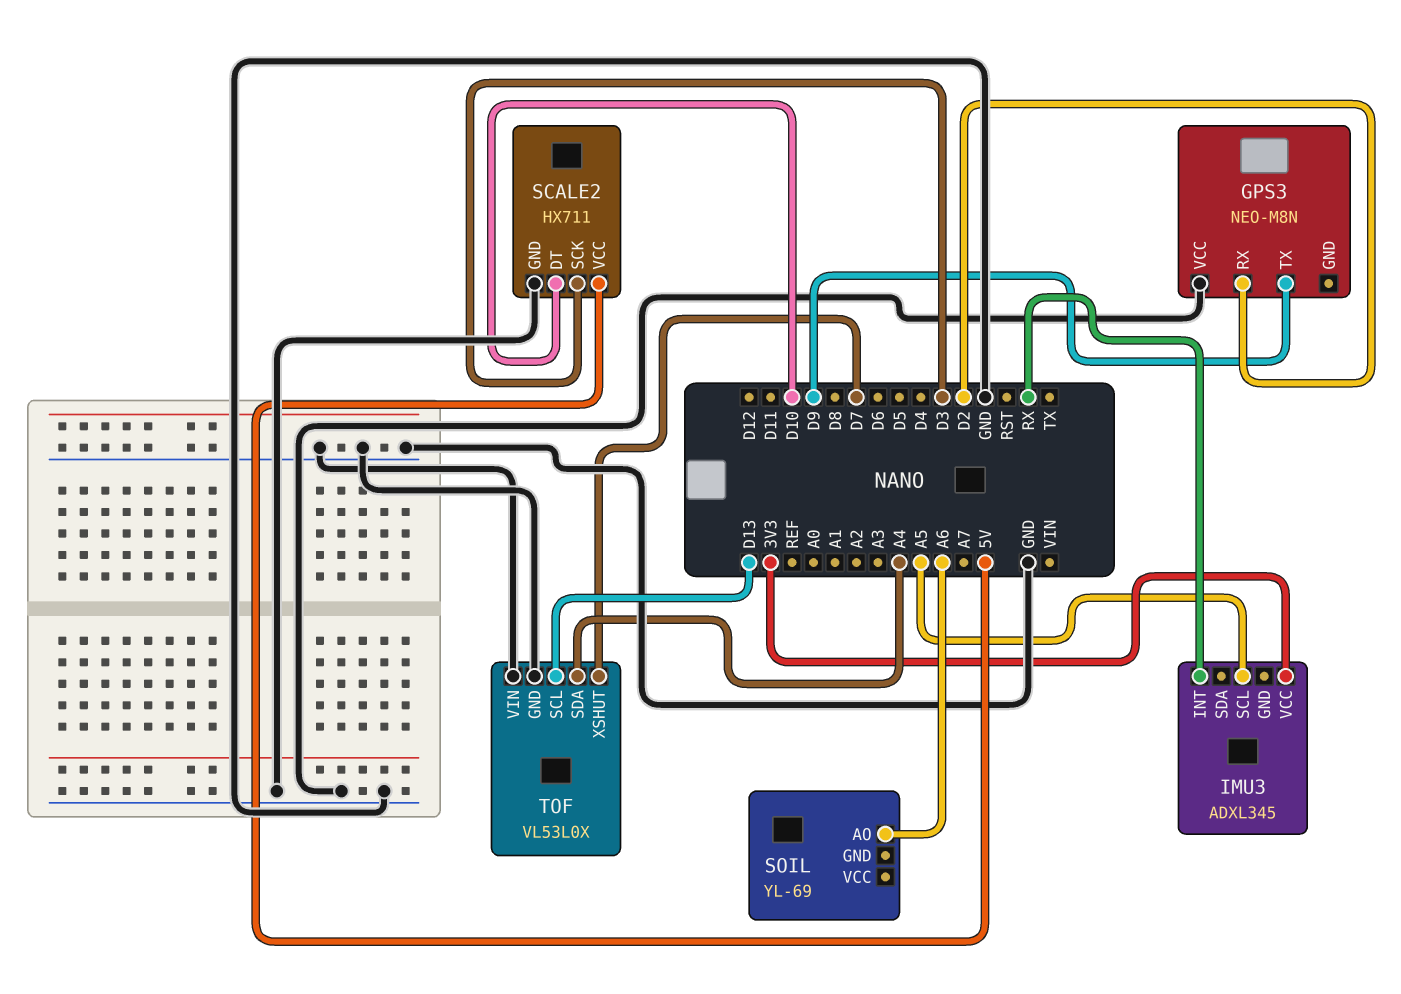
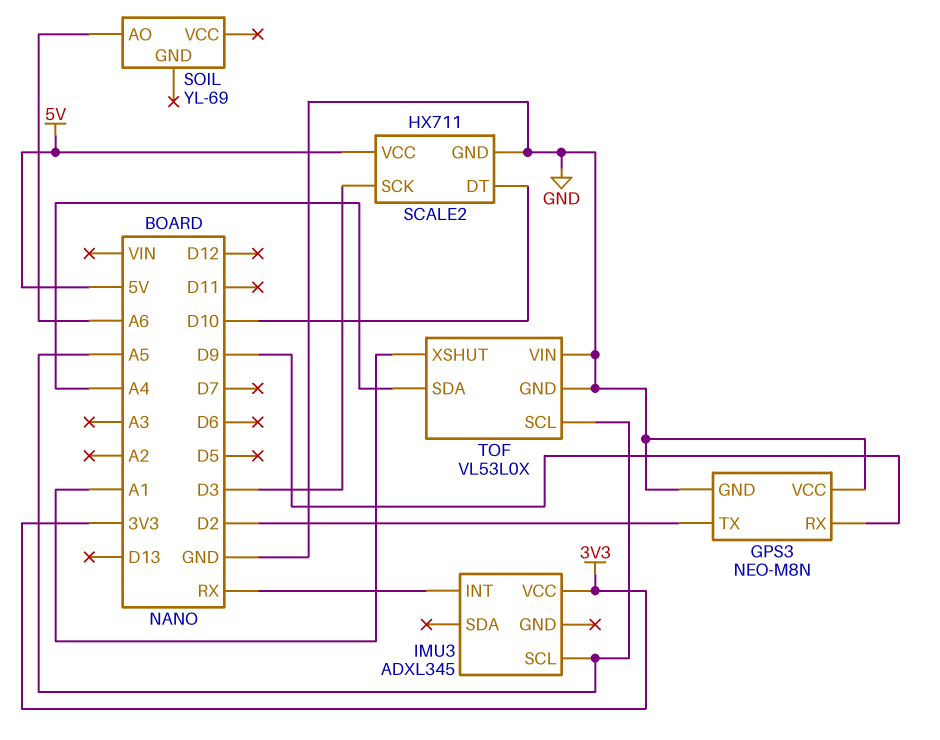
GPS3 pin GND: none -> GND
GPS3 pin RX: D2 -> D9
GPS3 pin TX: D9 -> D2
TOF pin SCL: D13 -> A5
TOF pin XSHUT: D7 -> A1

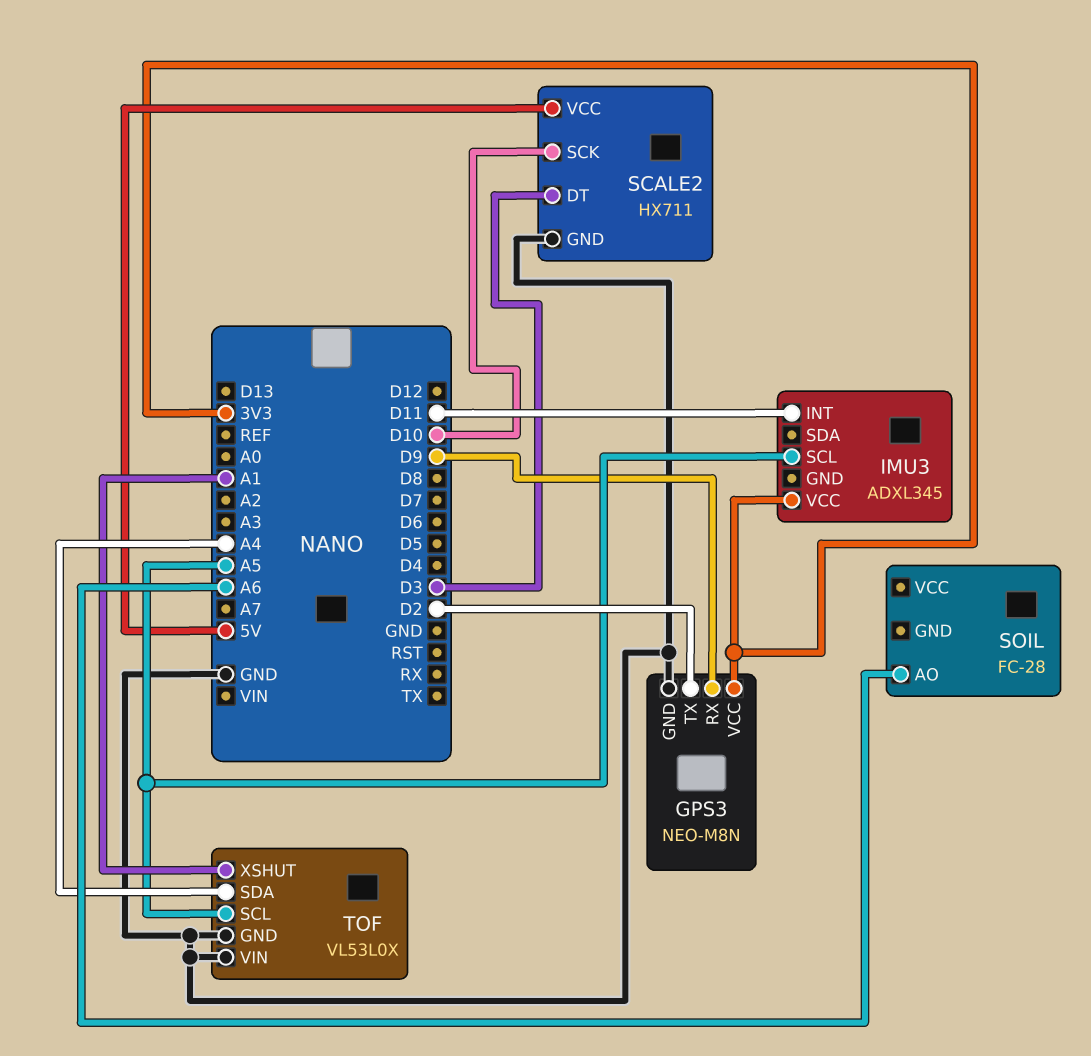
GPS3 pin VCC: GND -> 3V3
IMU3 pin INT: RX -> D11
SCALE2 pin DT: D10 -> D3
SCALE2 pin SCK: D3 -> D10
SOIL: YL-69 -> FC-28

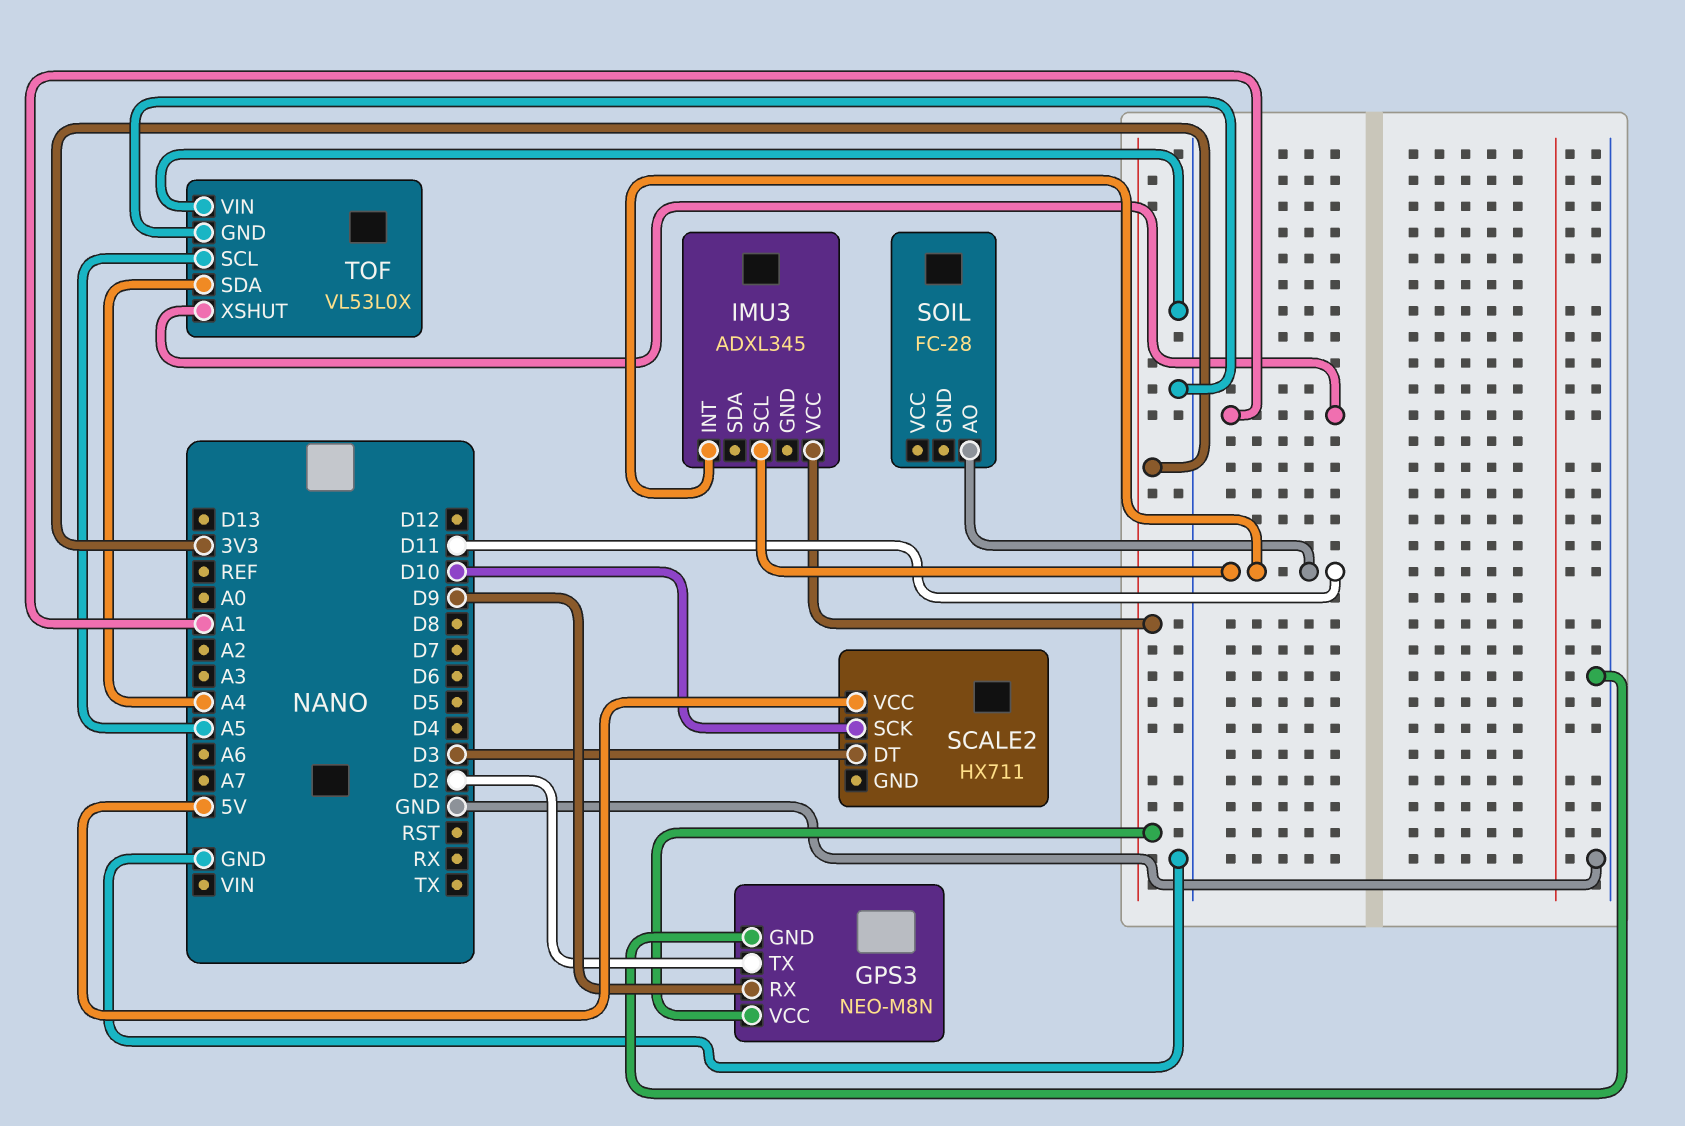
IMU3 pin SCL: A5 -> D11
SCALE2 pin GND: GND -> none
SOIL pin AO: A6 -> D11

